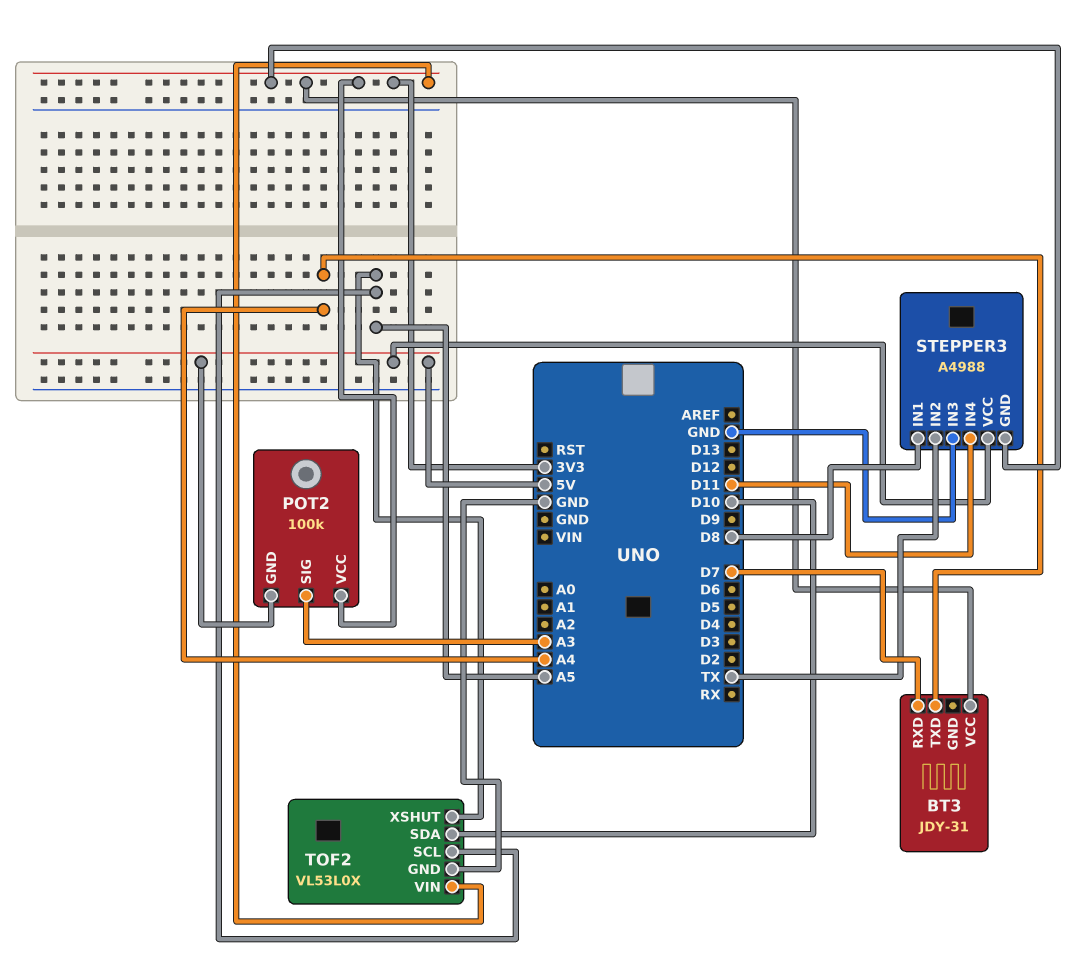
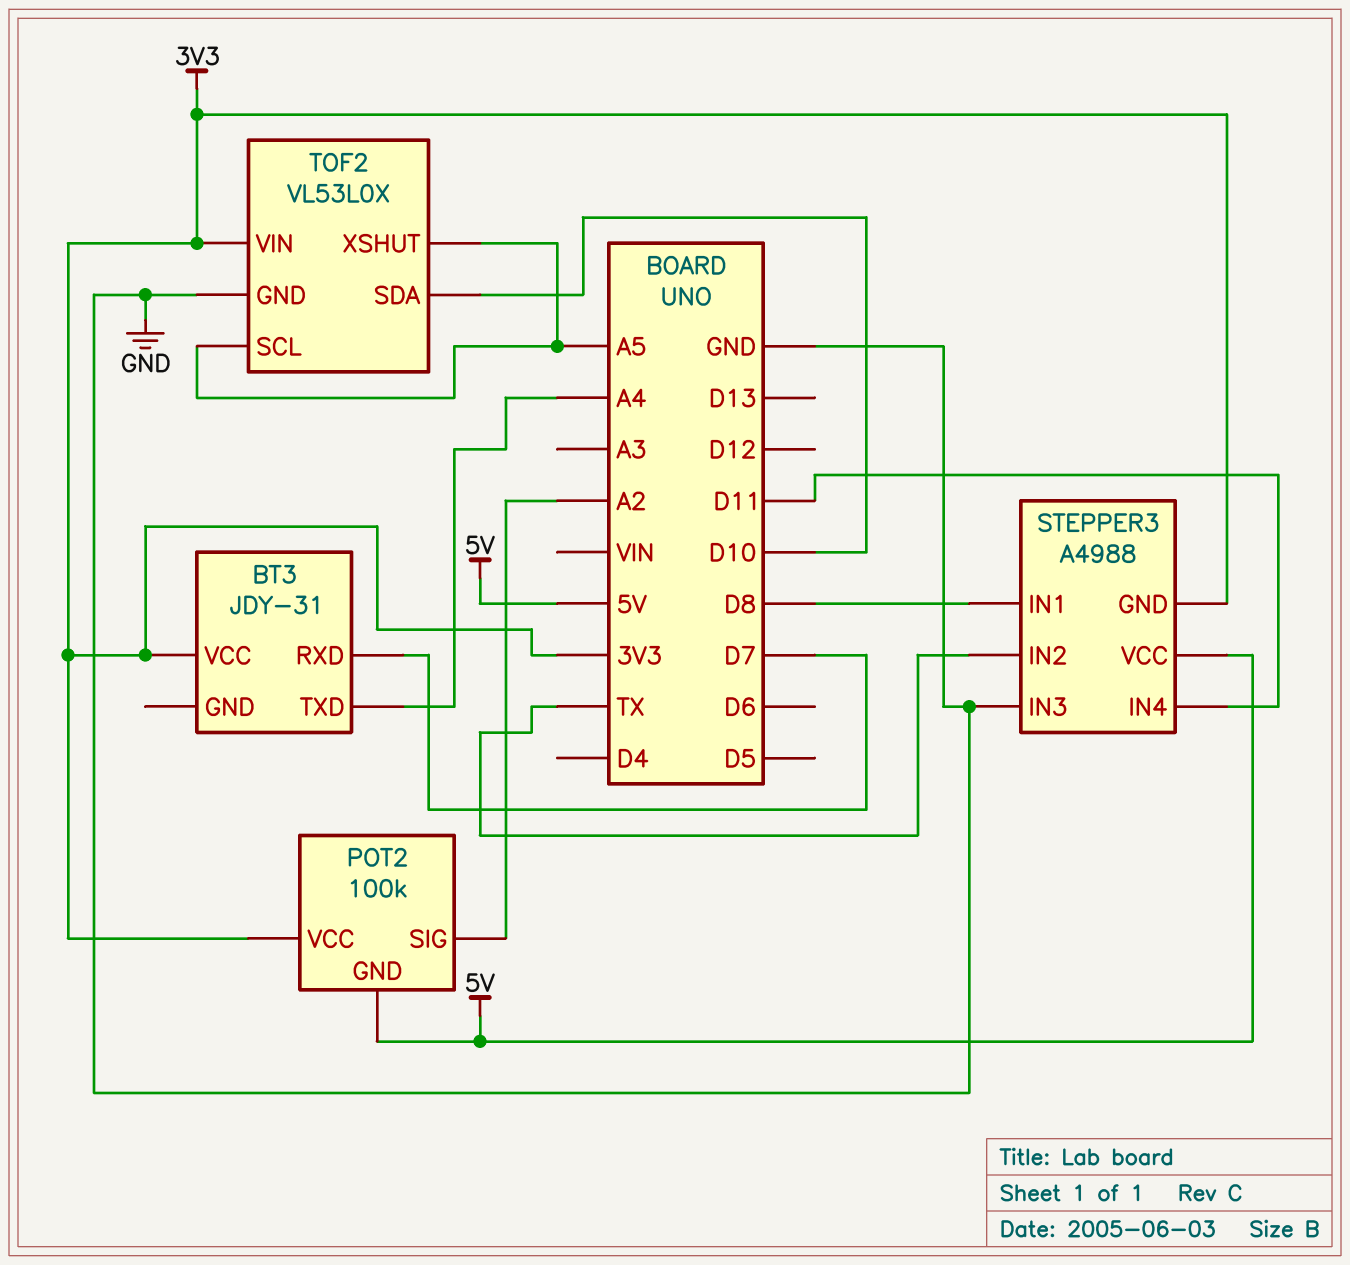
POT2 pin SIG: A3 -> A2

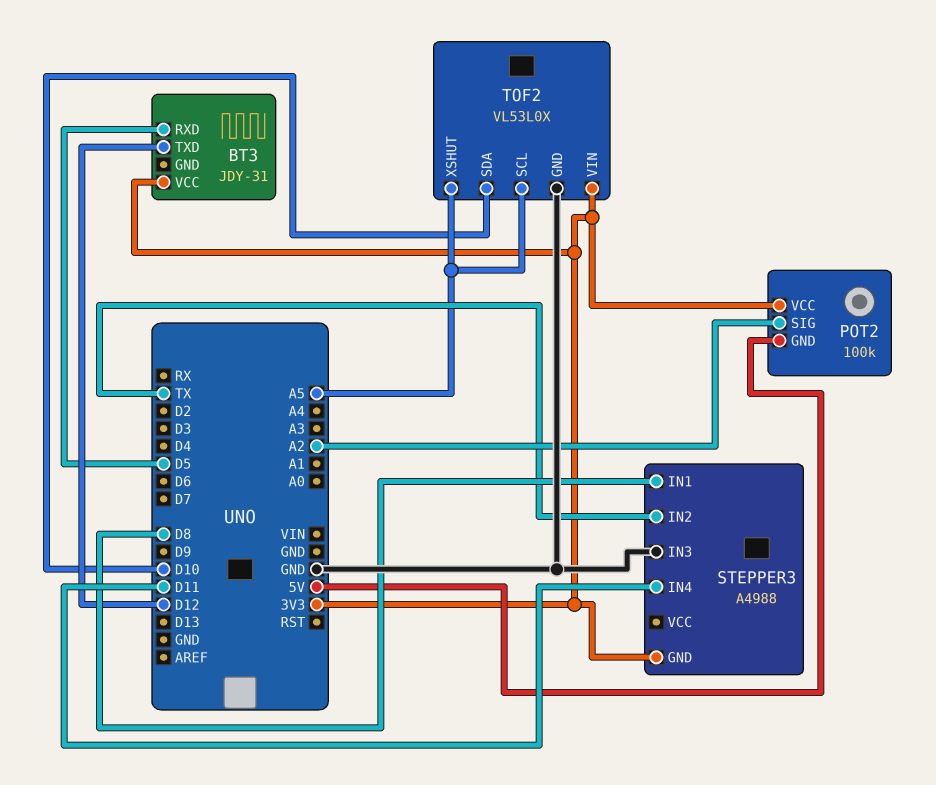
BT3 pin RXD: D7 -> D5
BT3 pin TXD: A4 -> D12
STEPPER3 pin VCC: 5V -> none

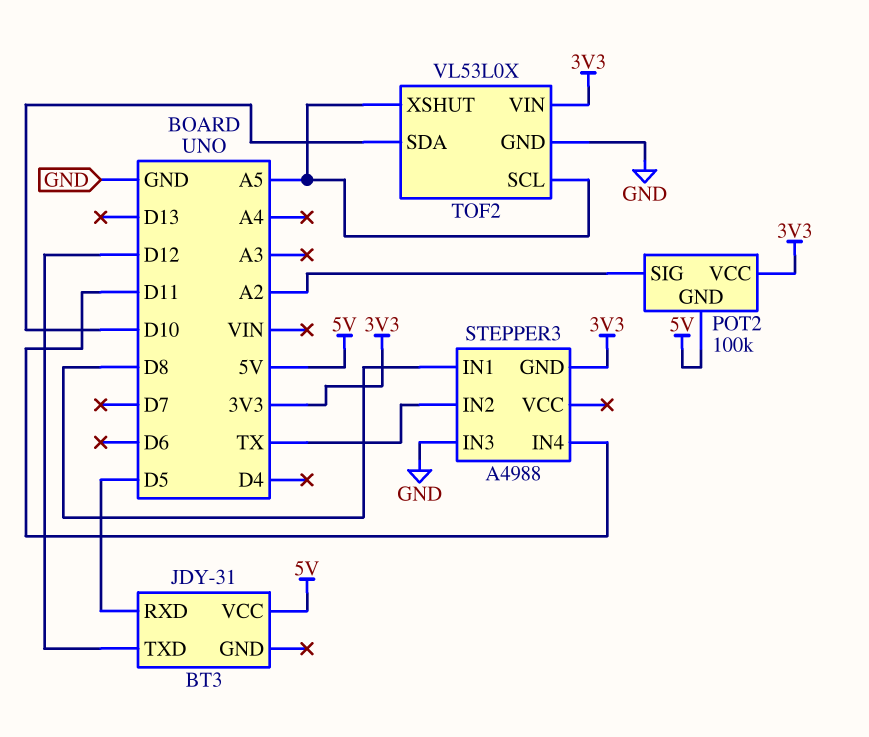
BT3 pin VCC: 3V3 -> 5V

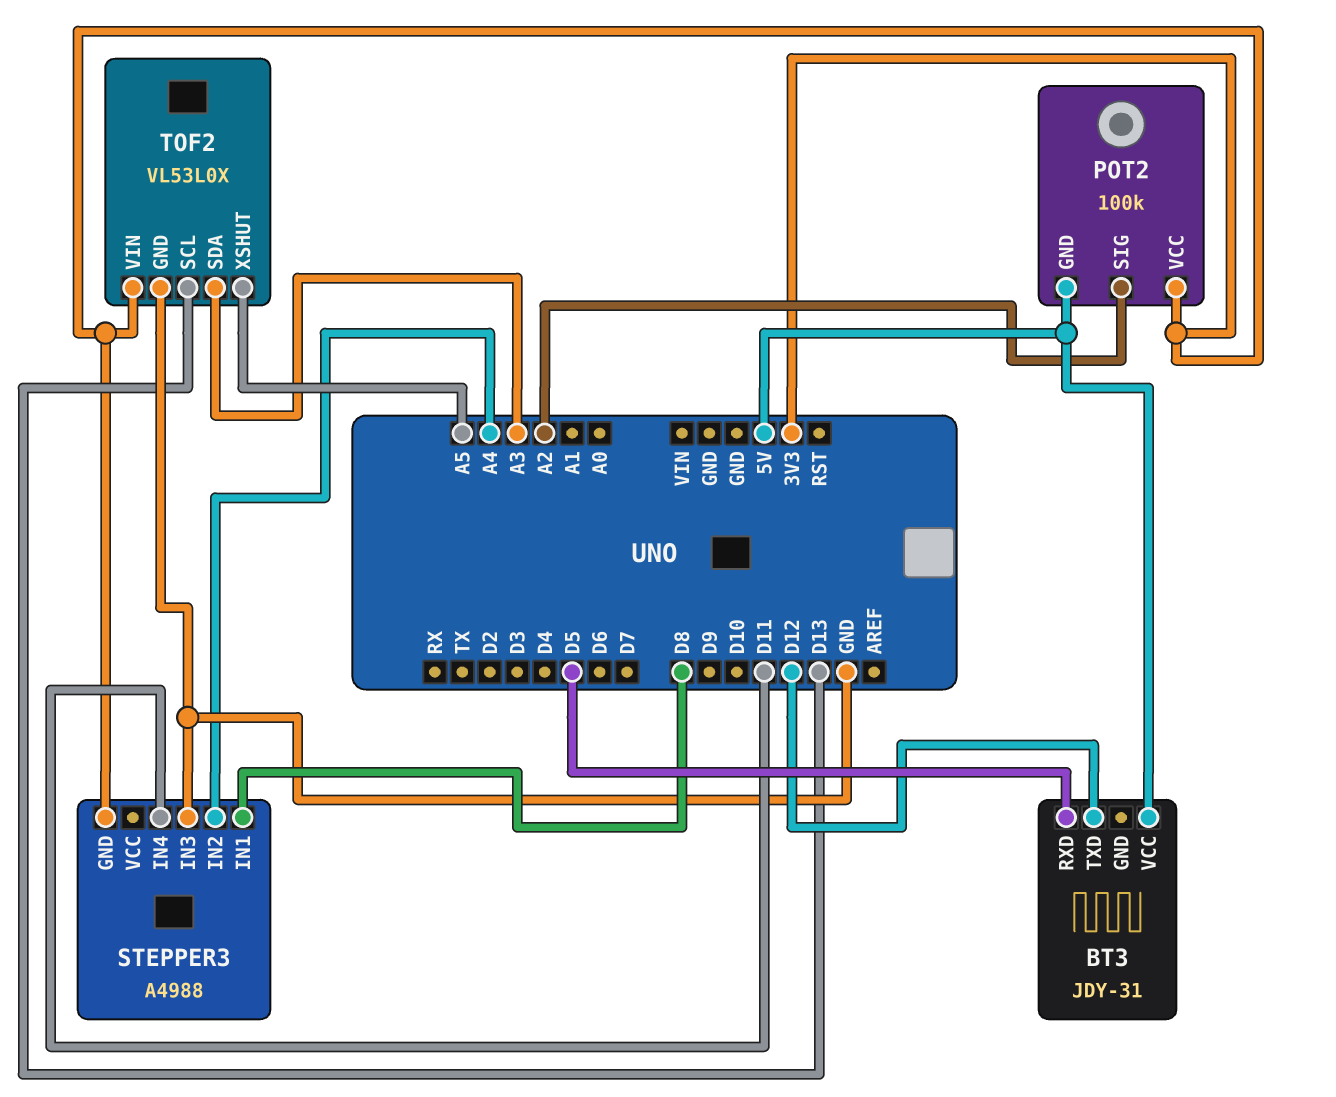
STEPPER3 pin IN2: TX -> A4
TOF2 pin SCL: A5 -> D13
TOF2 pin SDA: D10 -> A3

